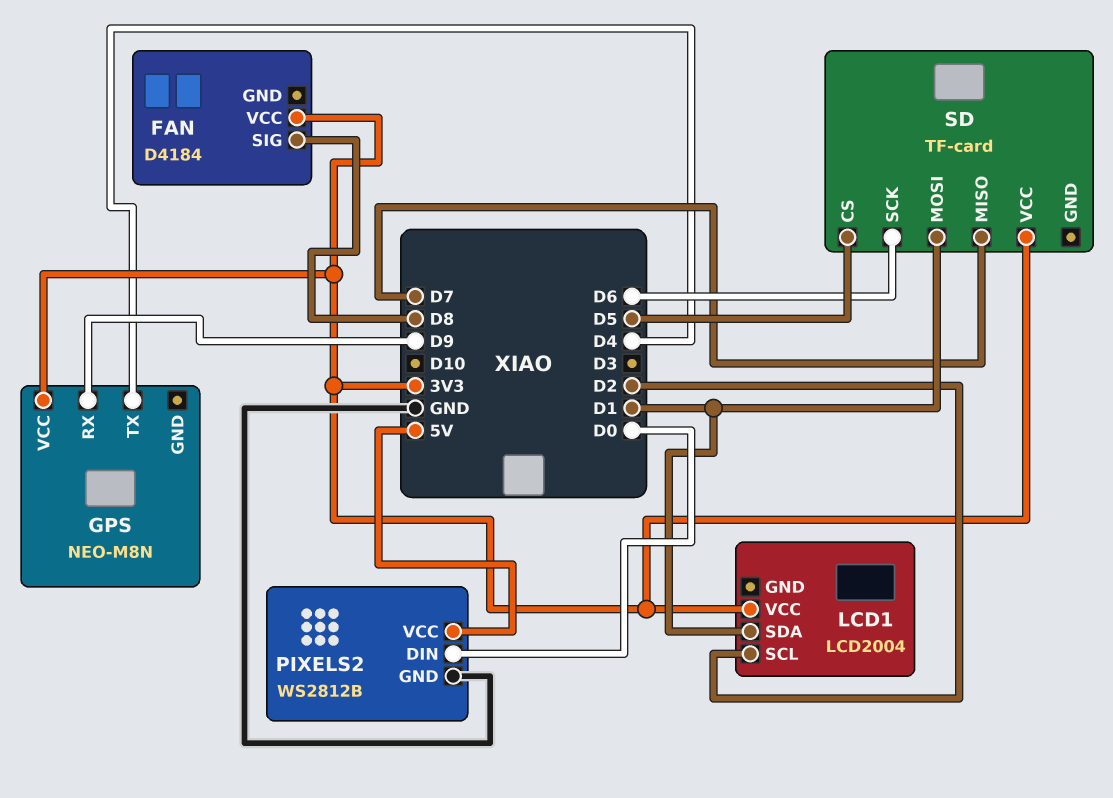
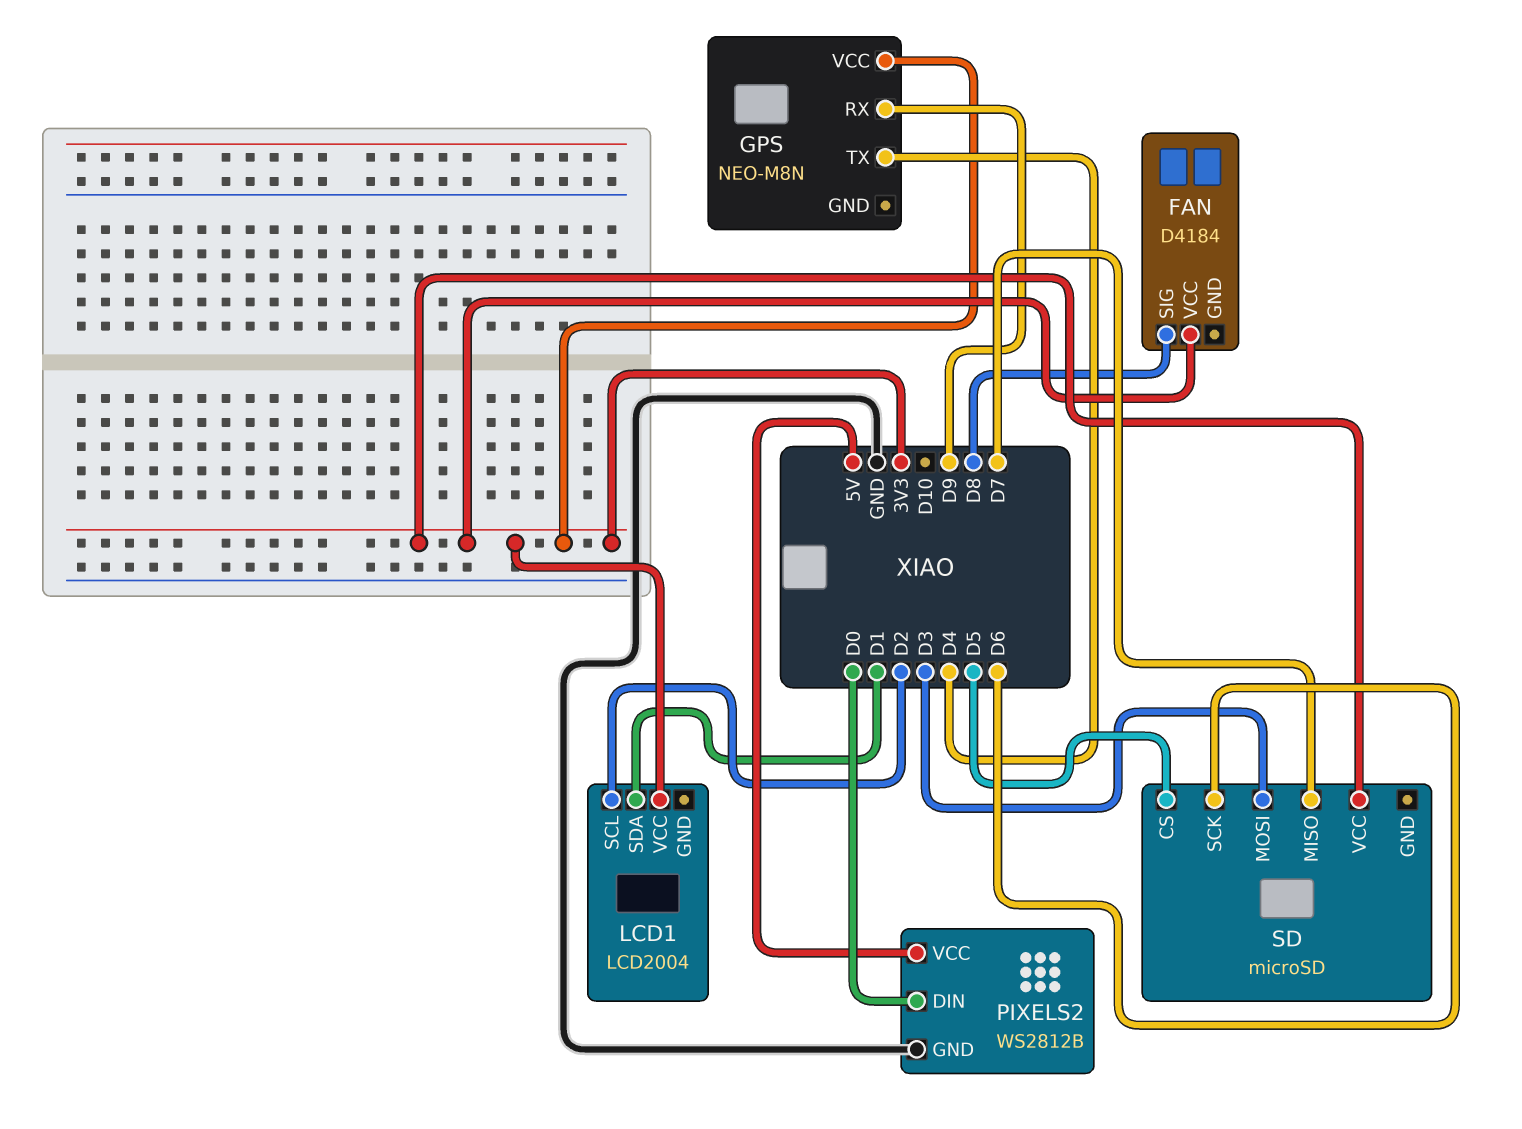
SD: TF-card -> microSD
SD pin MOSI: D1 -> D3

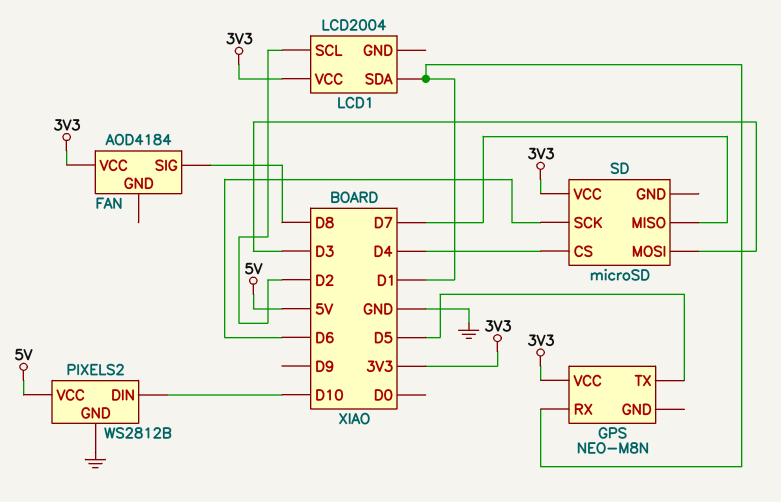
FAN: D4184 -> AOD4184
GPS pin RX: D9 -> D1
GPS pin TX: D4 -> D5
PIXELS2 pin DIN: D0 -> D10
SD pin CS: D5 -> D4

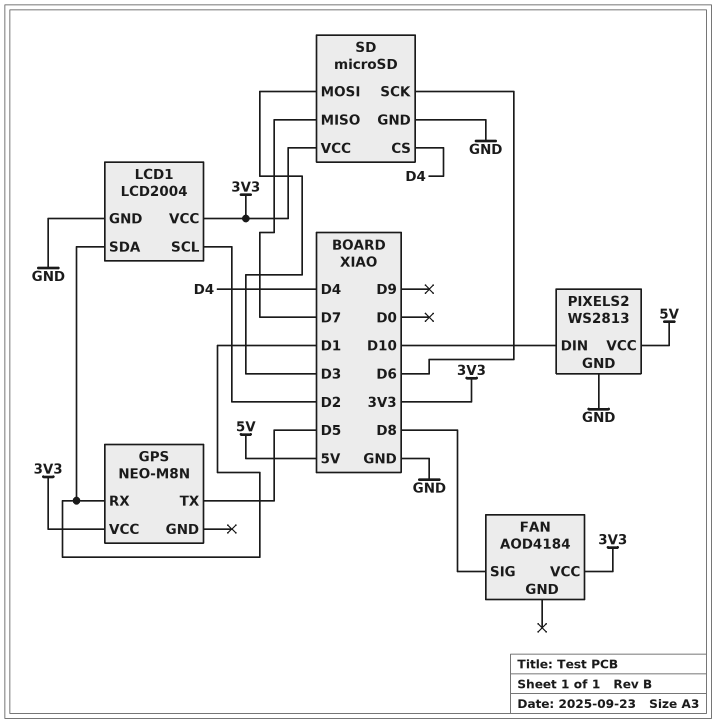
LCD1 pin GND: none -> GND
PIXELS2: WS2812B -> WS2813
SD pin GND: none -> GND

